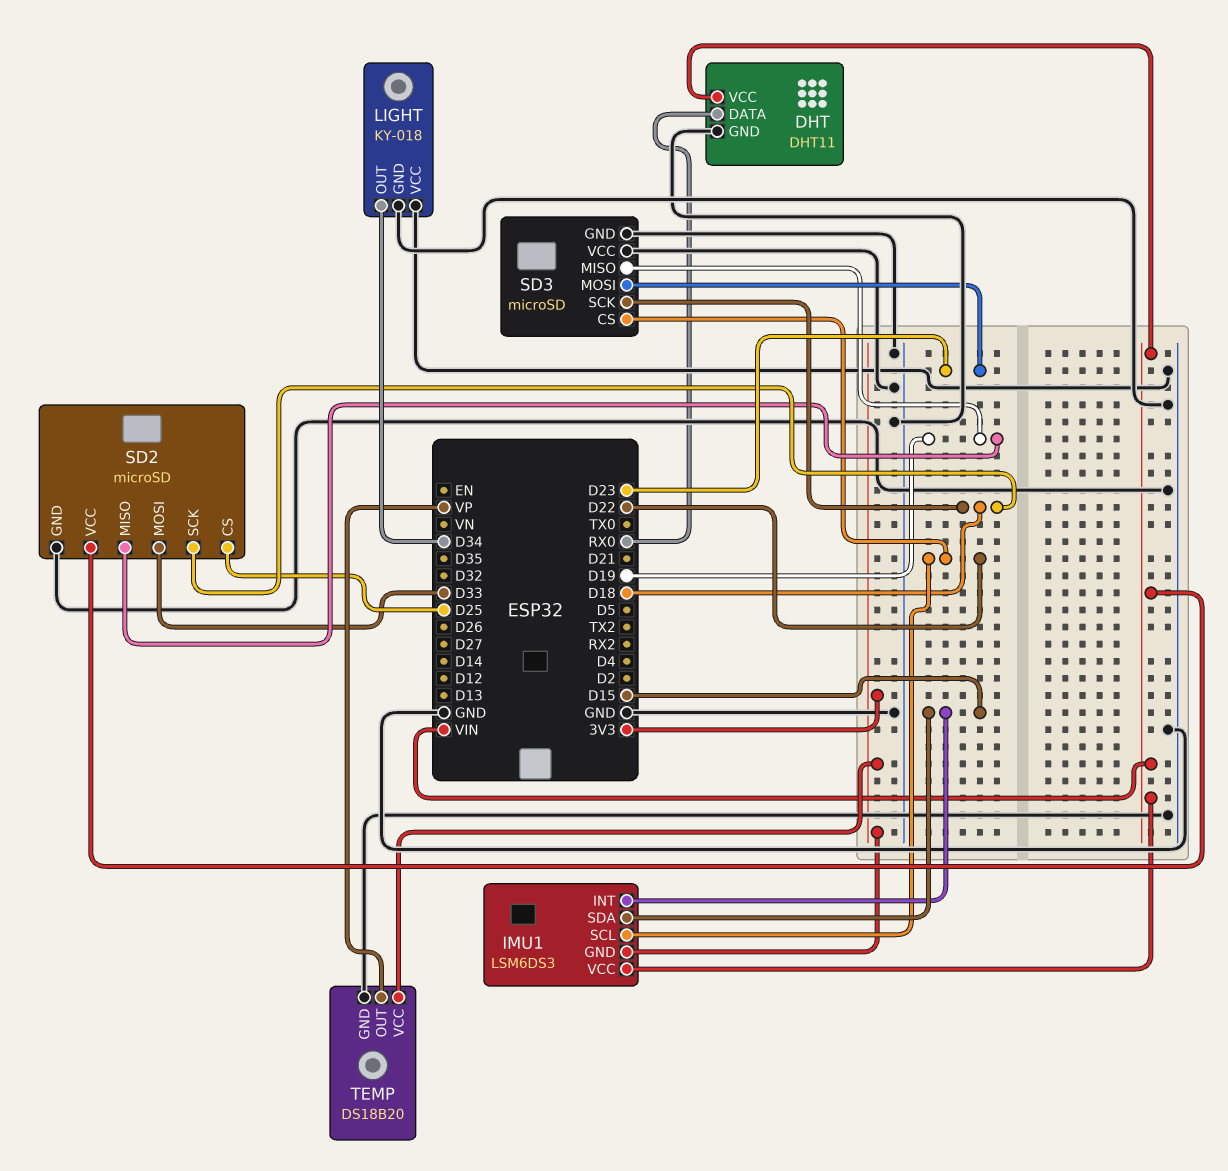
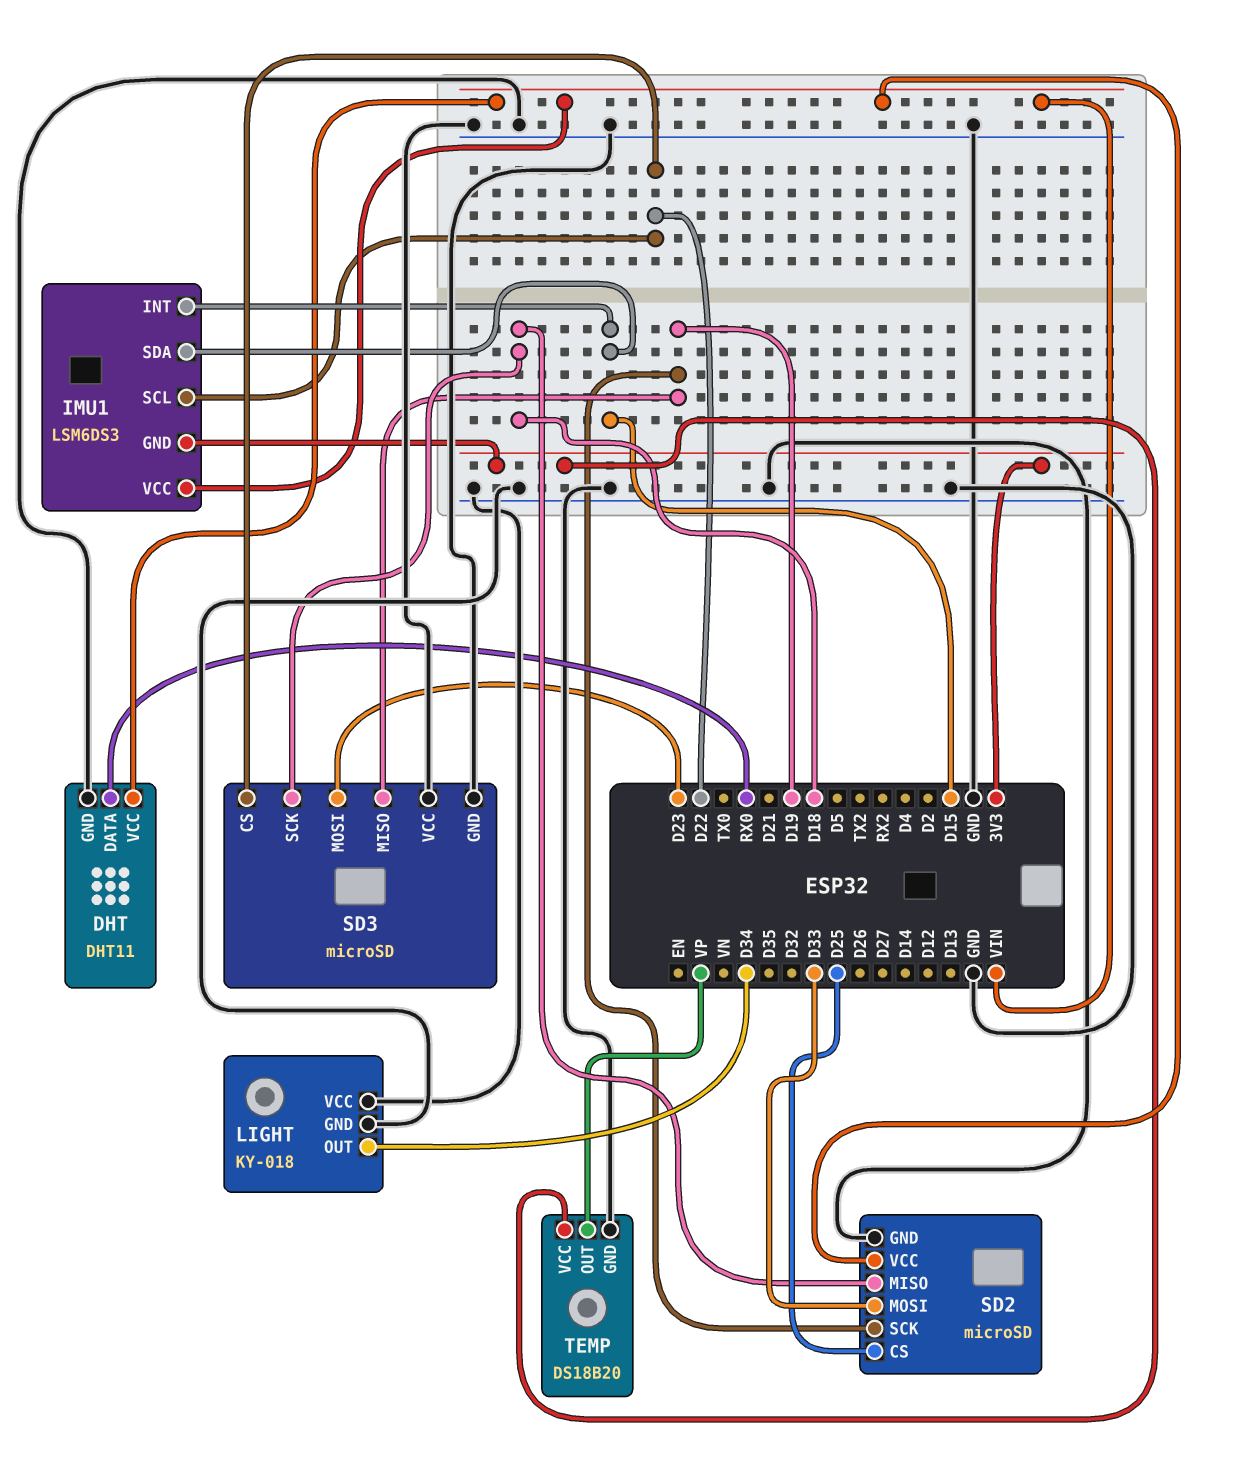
SD2 pin MISO: D19 -> D18
SD2 pin SCK: D18 -> D19

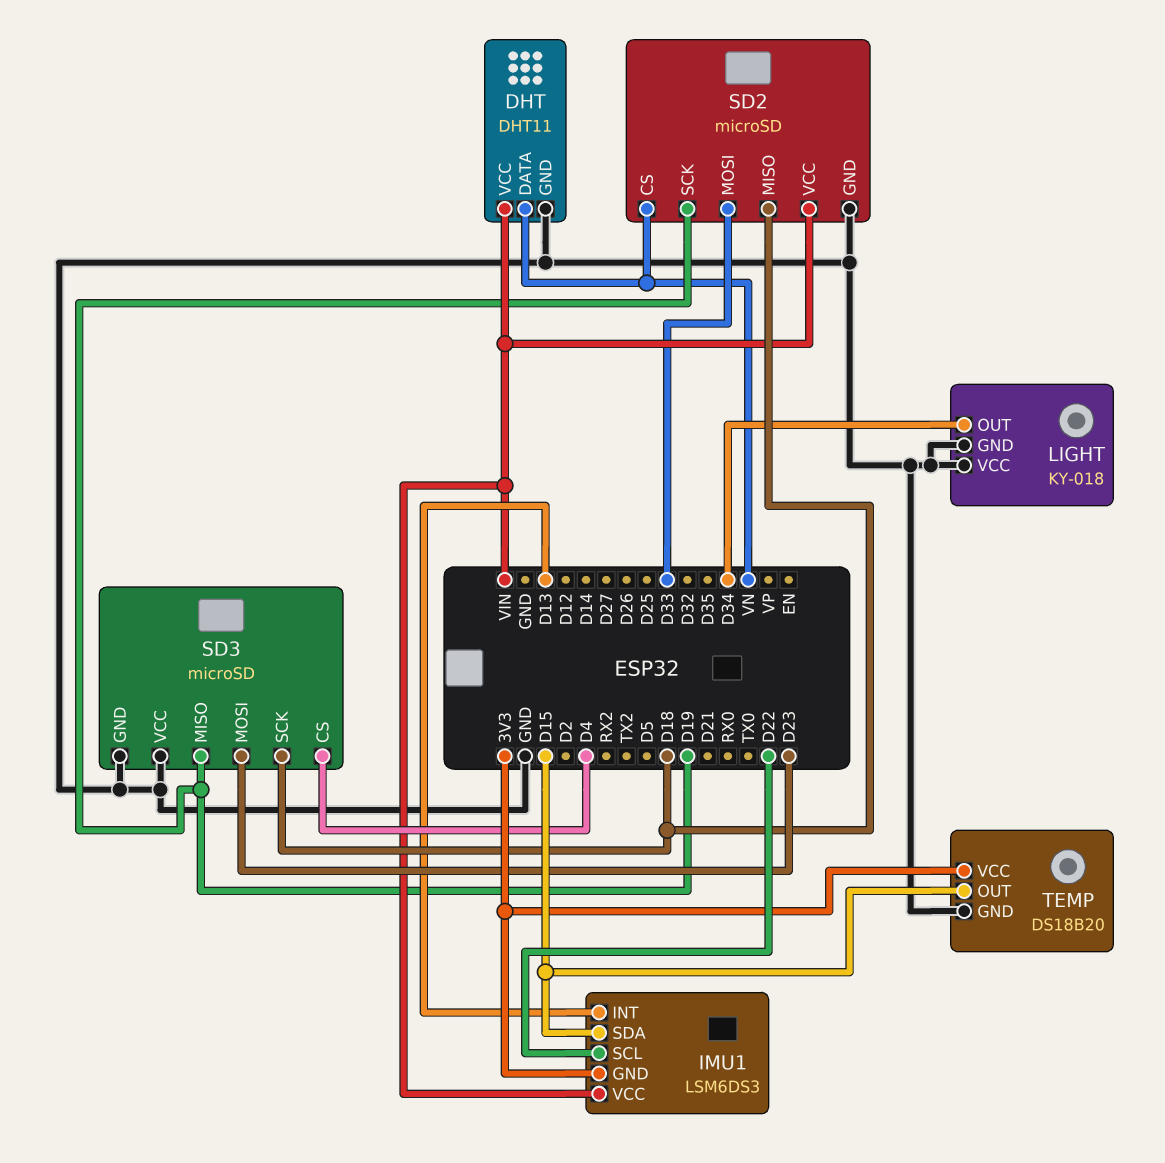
DHT pin DATA: RX0 -> VN
IMU1 pin INT: D15 -> D13
SD2 pin CS: D25 -> VN
SD3 pin CS: D22 -> D4
TEMP pin OUT: VP -> D15

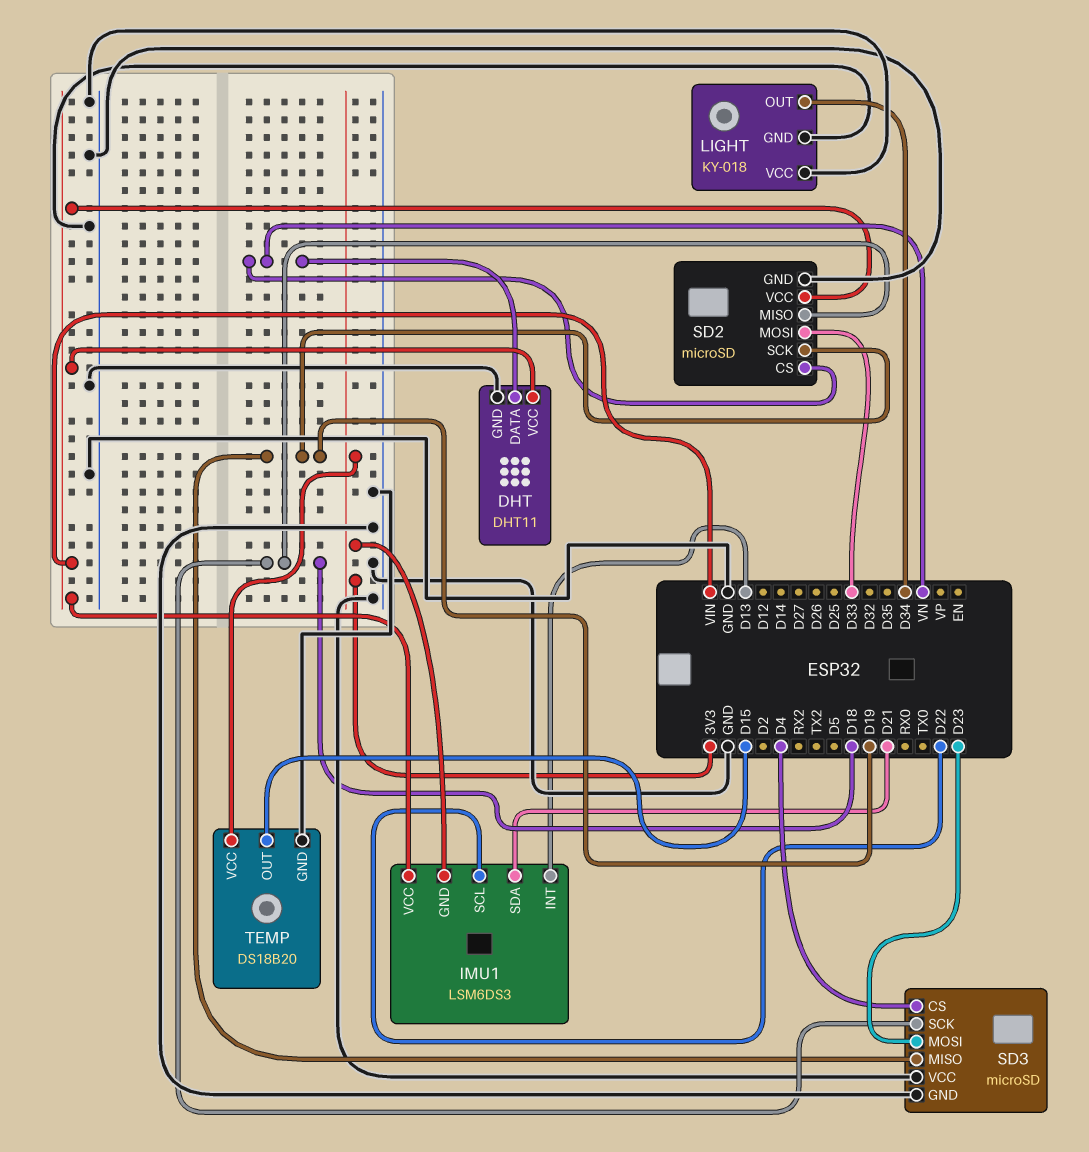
IMU1 pin SDA: D15 -> D21

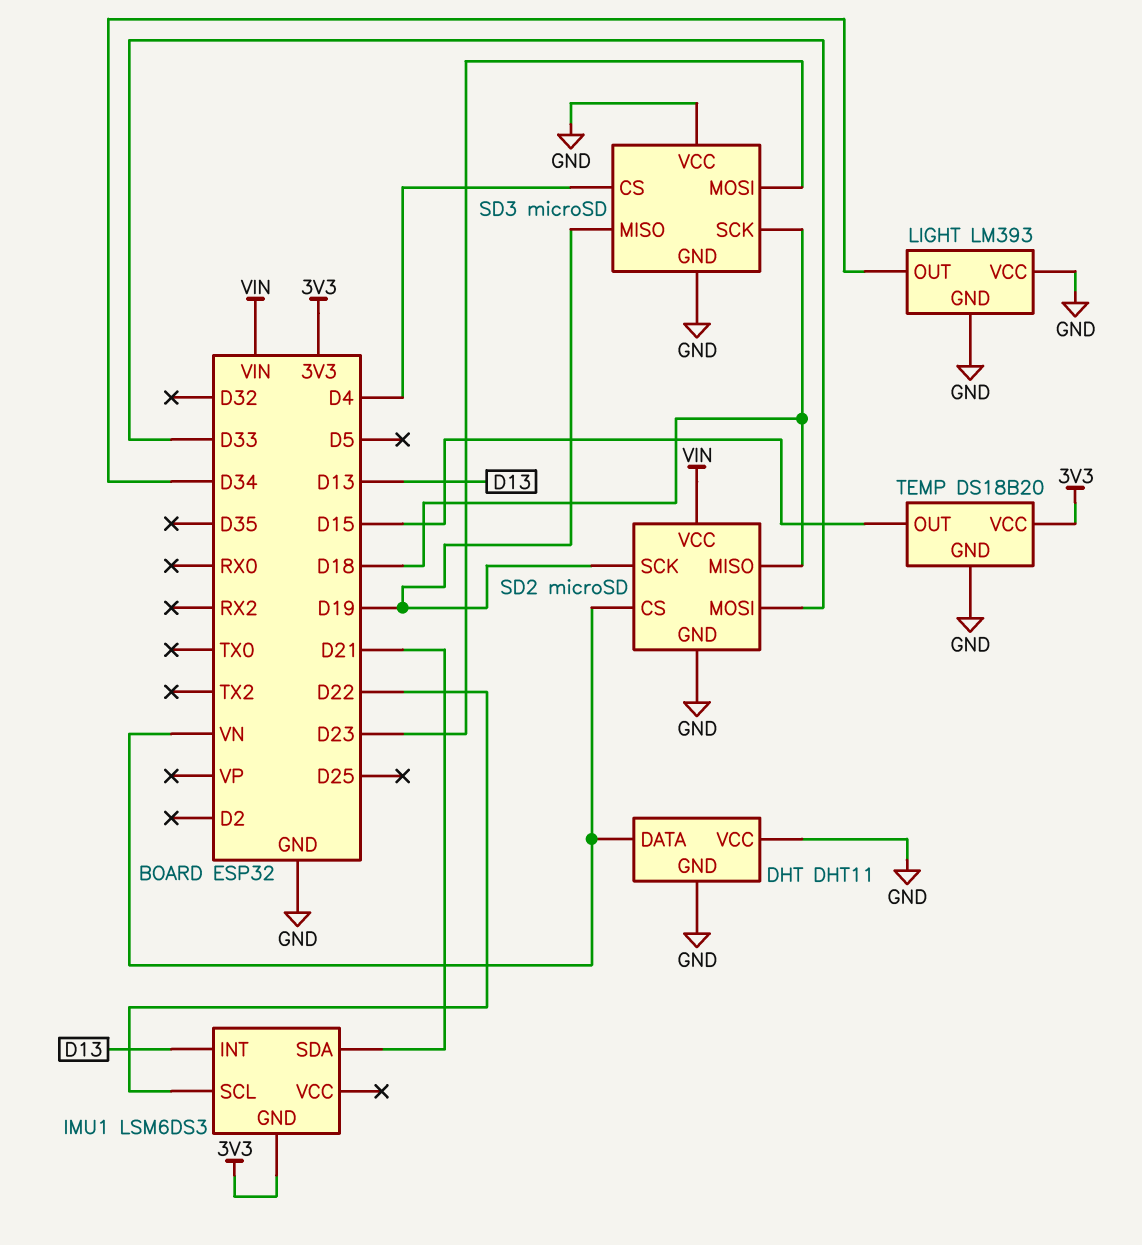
DHT pin VCC: VIN -> GND
IMU1 pin VCC: VIN -> none
LIGHT: KY-018 -> LM393

